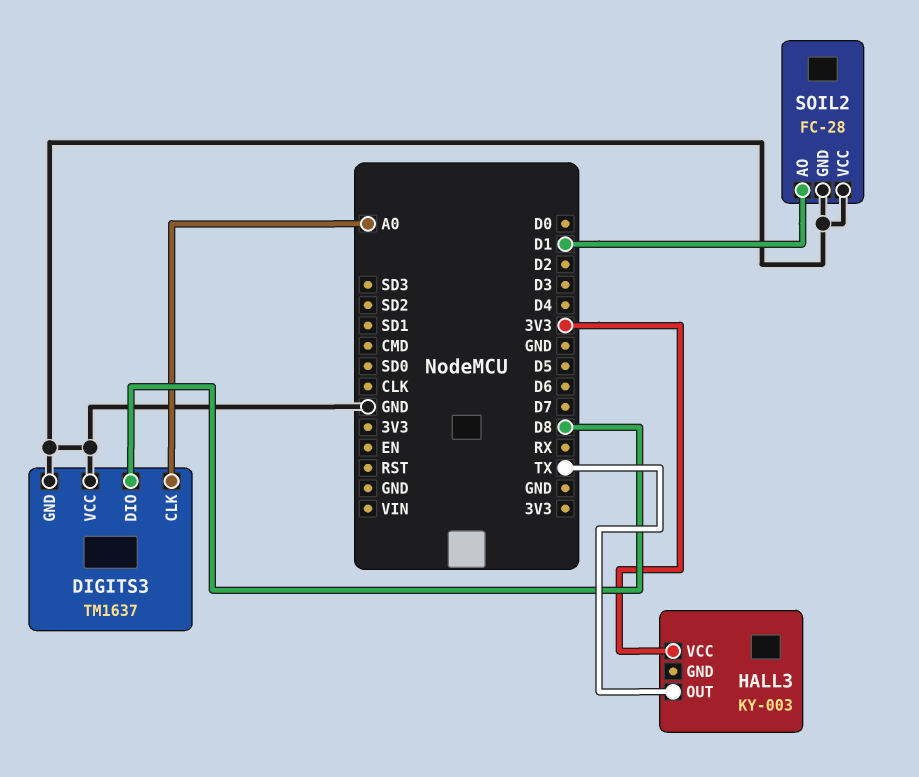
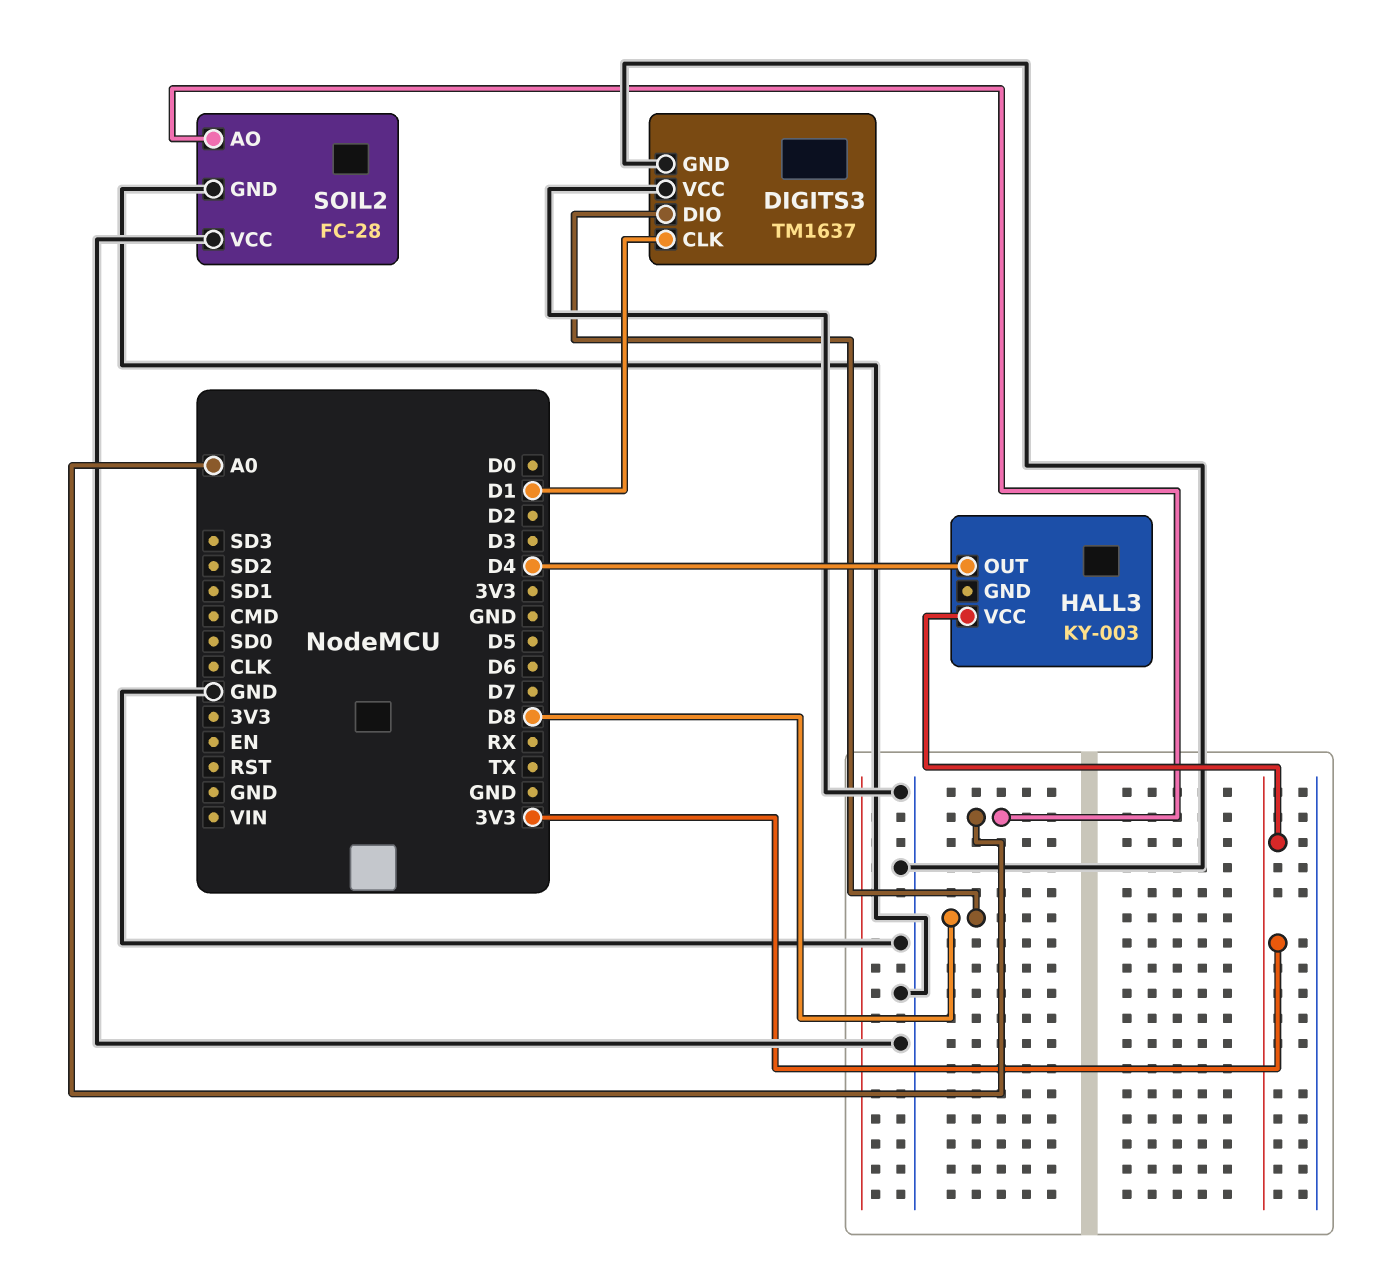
DIGITS3 pin CLK: A0 -> D1
HALL3 pin OUT: TX -> D4
SOIL2 pin AO: D1 -> A0

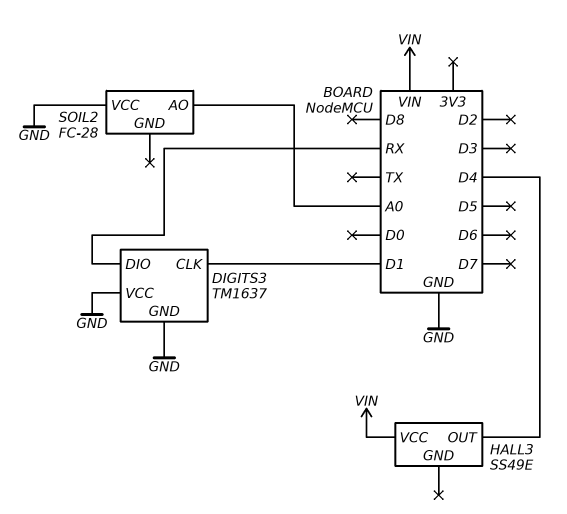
DIGITS3 pin DIO: D8 -> RX
HALL3: KY-003 -> SS49E
HALL3 pin VCC: 3V3 -> VIN
SOIL2 pin GND: GND -> none

